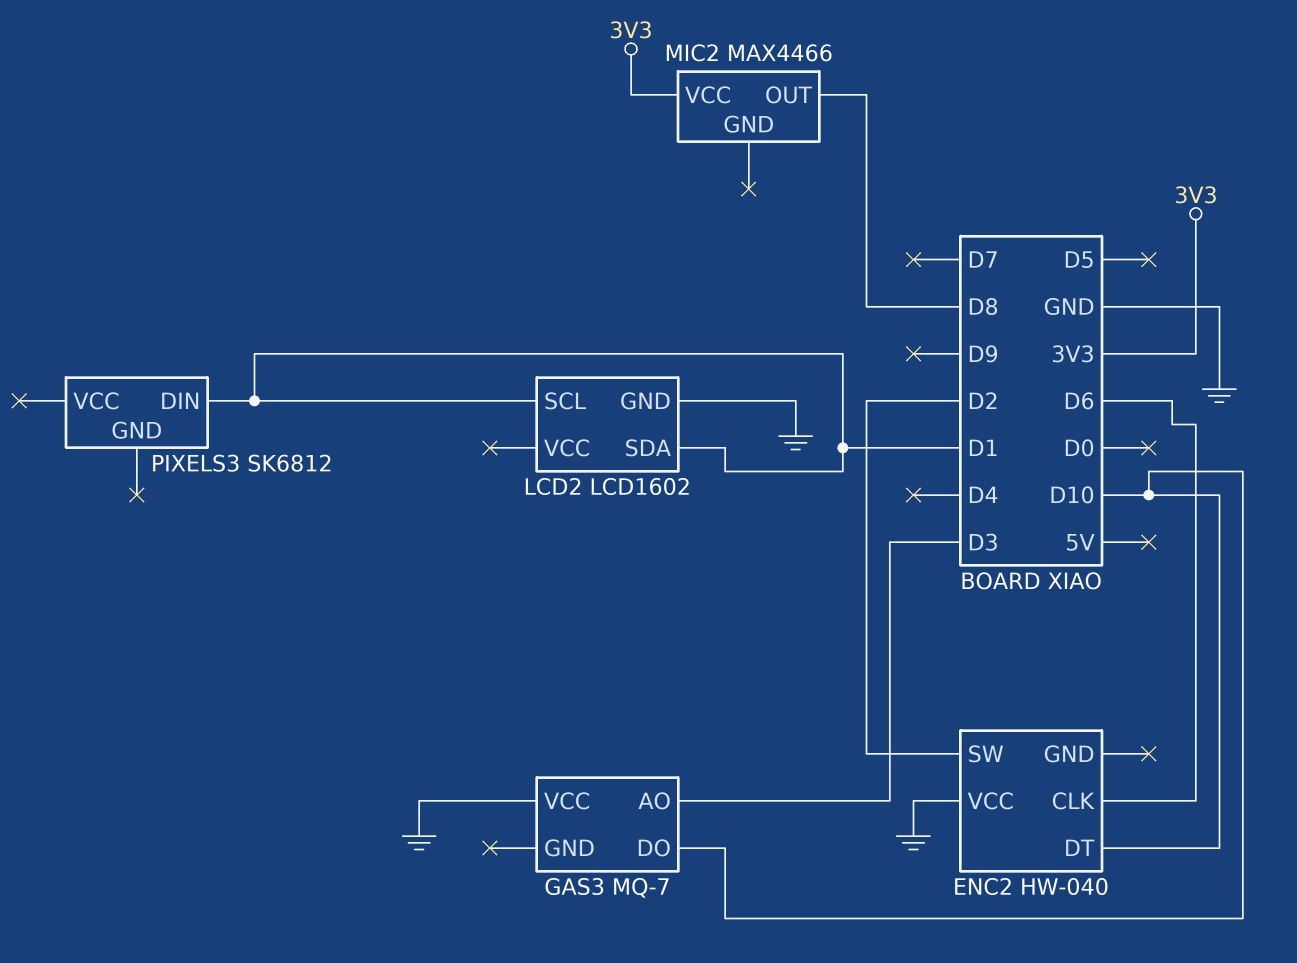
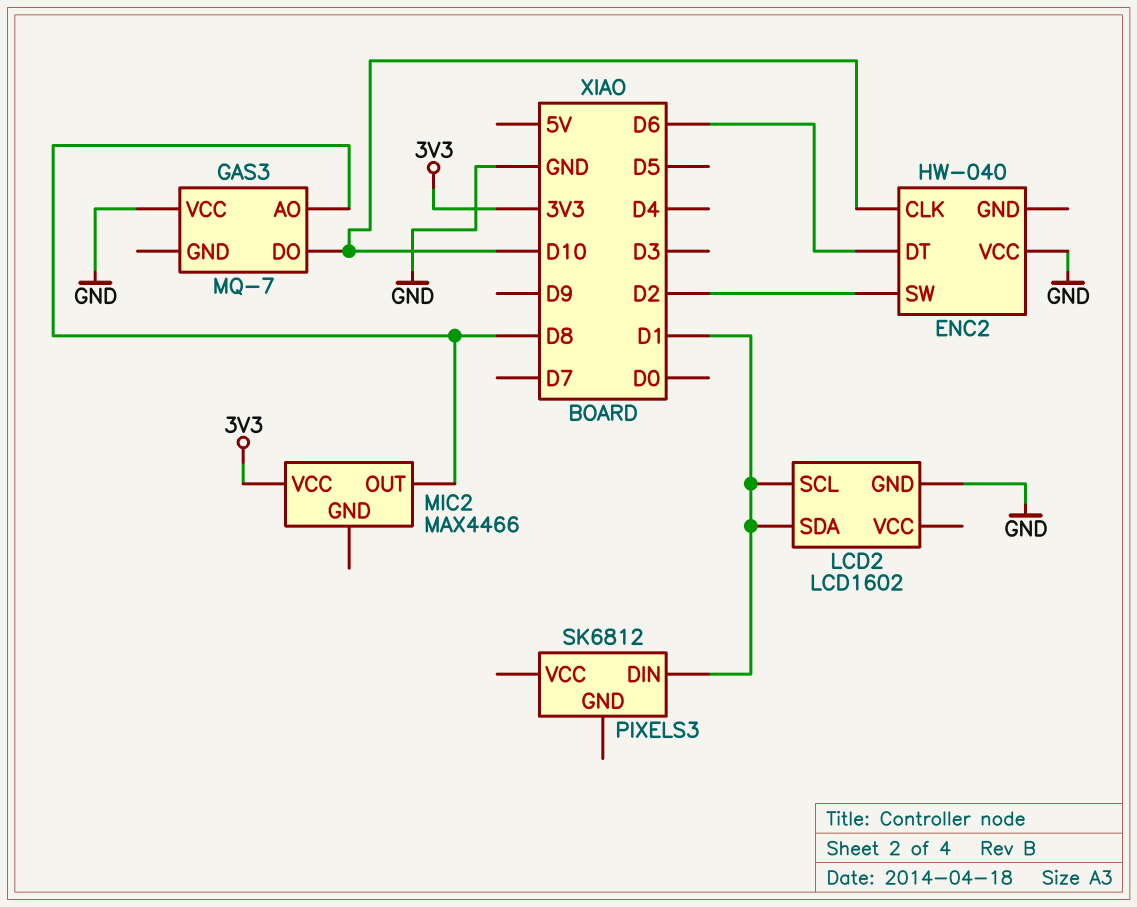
ENC2 pin CLK: D6 -> D10
ENC2 pin DT: D10 -> D6
GAS3 pin AO: D3 -> D8

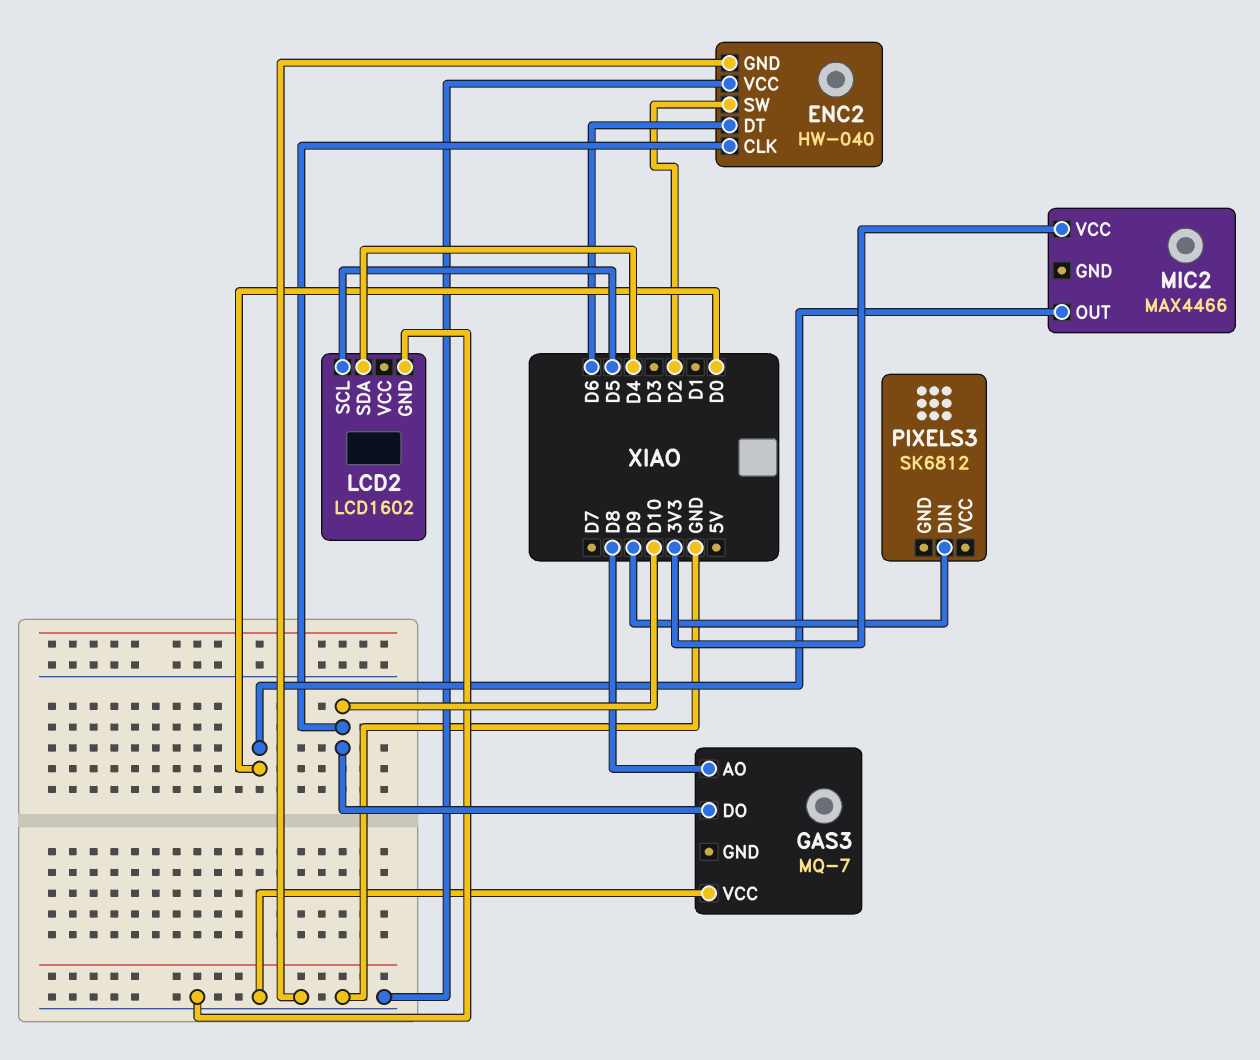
ENC2 pin GND: none -> GND
LCD2 pin SCL: D1 -> D5
LCD2 pin SDA: D1 -> D4
MIC2 pin OUT: D8 -> D0
PIXELS3 pin DIN: D1 -> D9

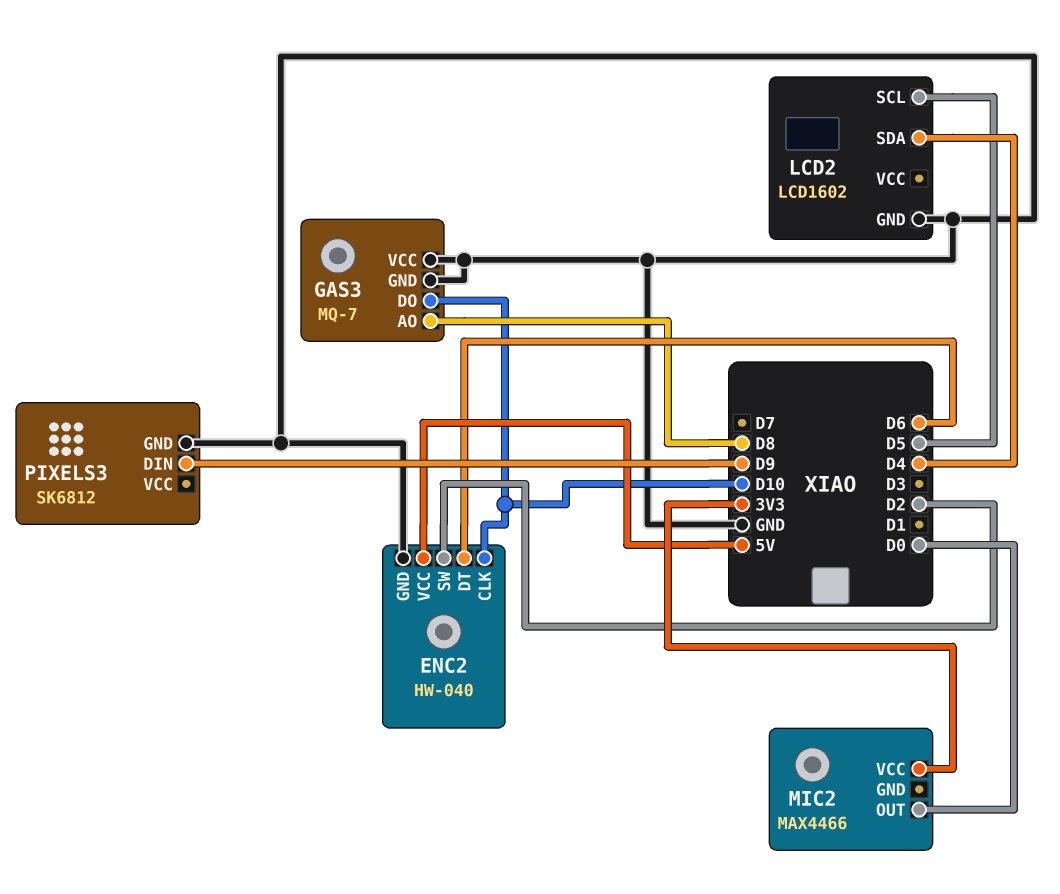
ENC2 pin VCC: GND -> 5V
GAS3 pin GND: none -> GND
PIXELS3 pin GND: none -> GND

